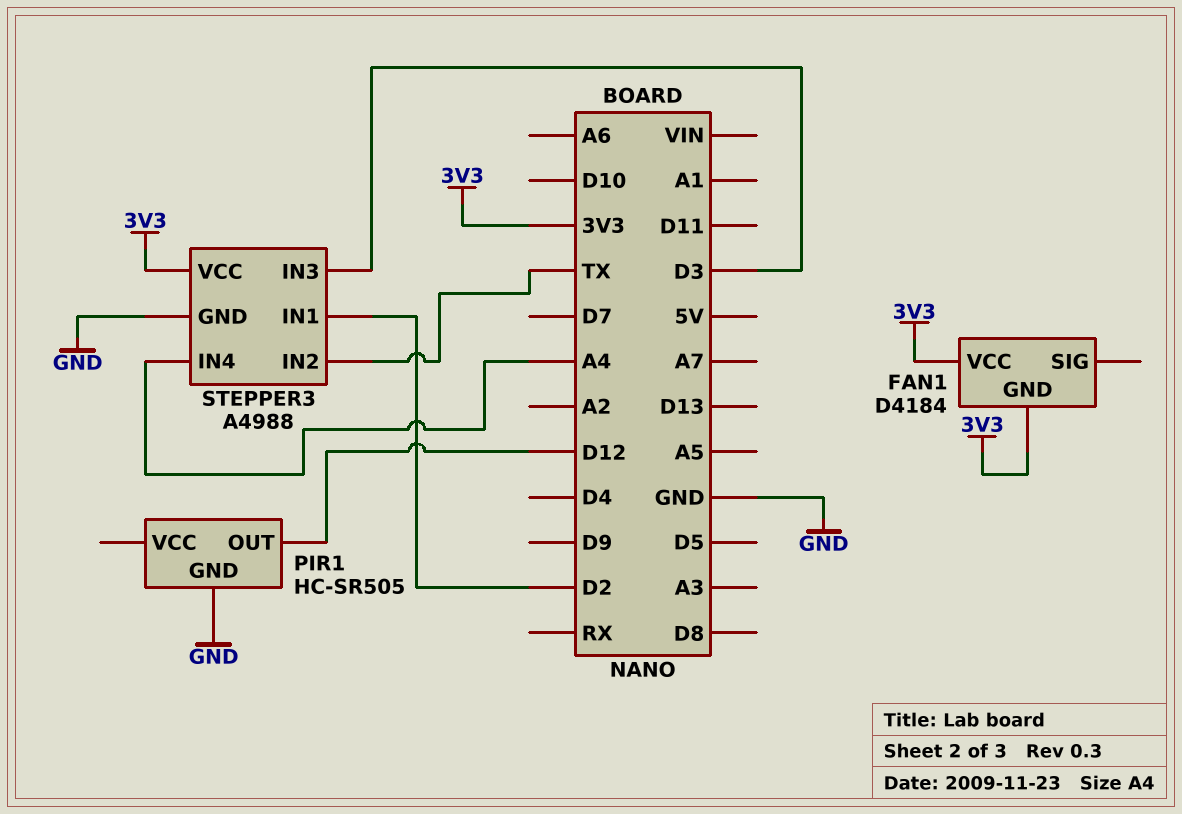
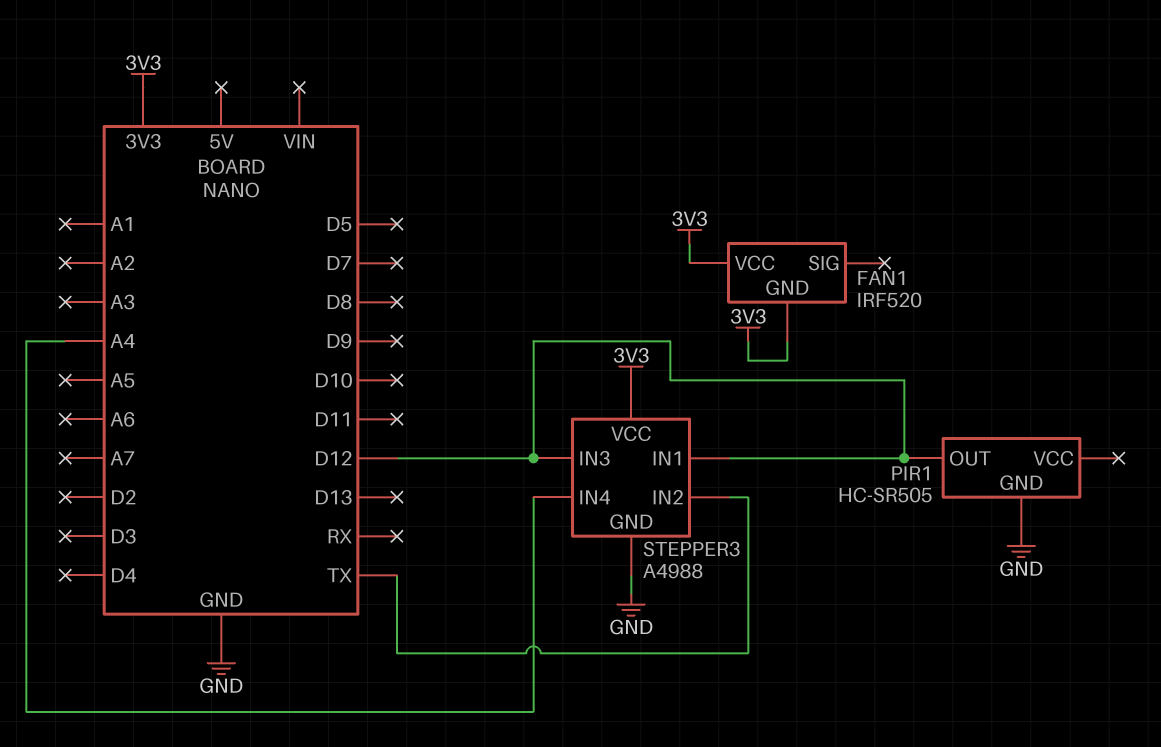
FAN1: D4184 -> IRF520
STEPPER3 pin IN1: D2 -> D12
STEPPER3 pin IN3: D3 -> D12

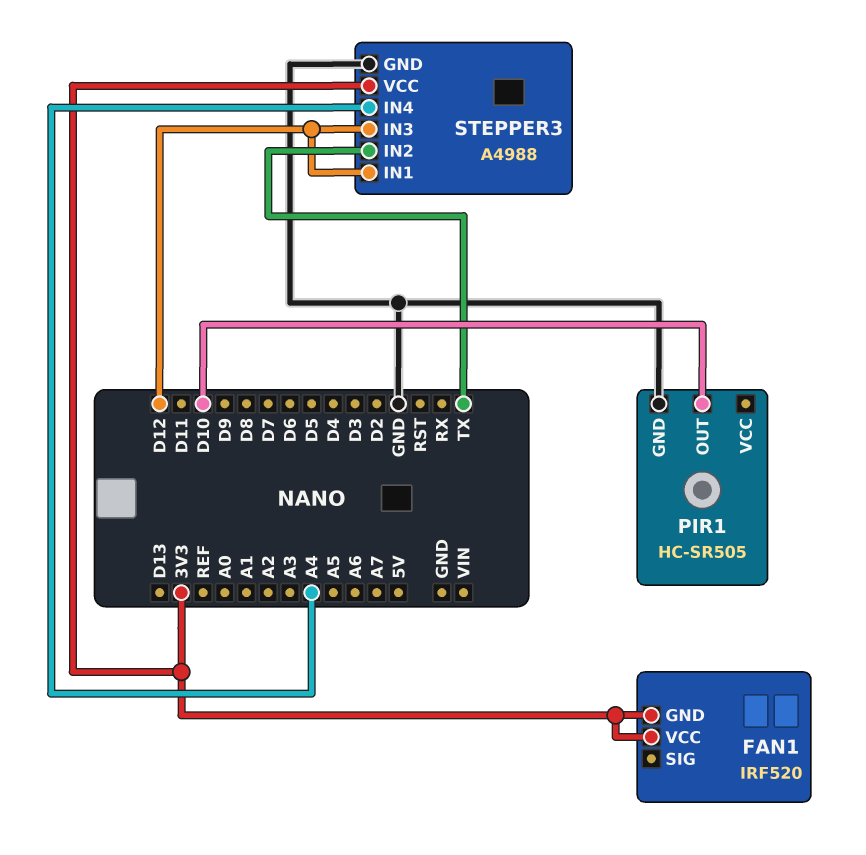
PIR1 pin OUT: D12 -> D10

